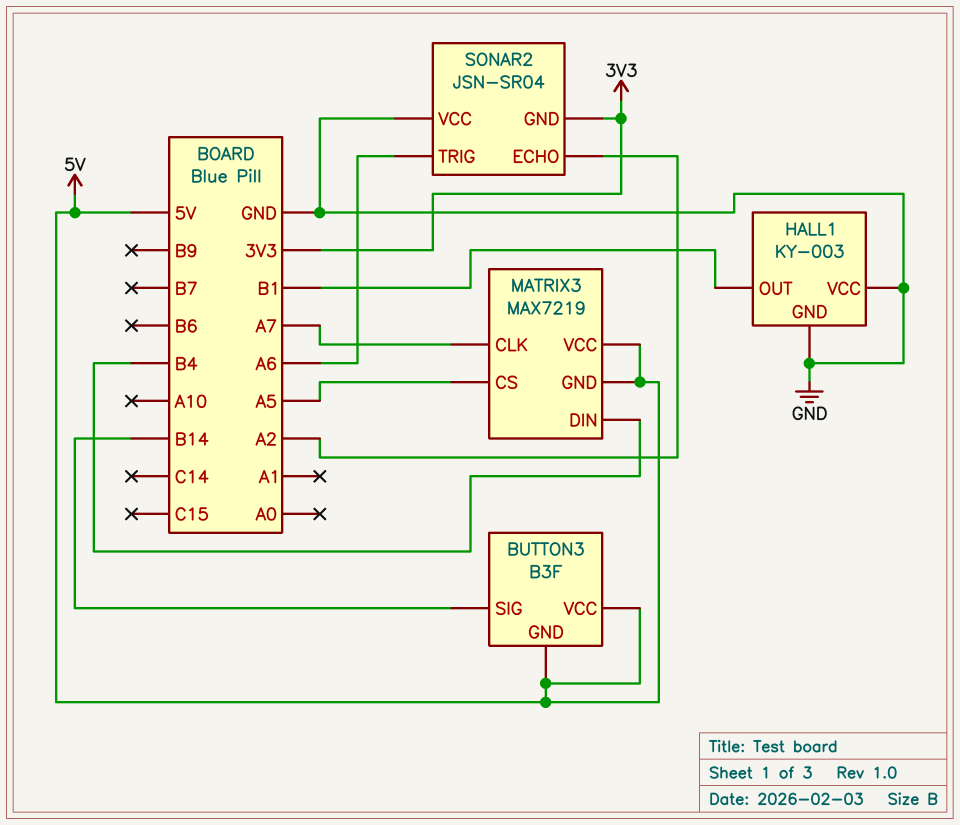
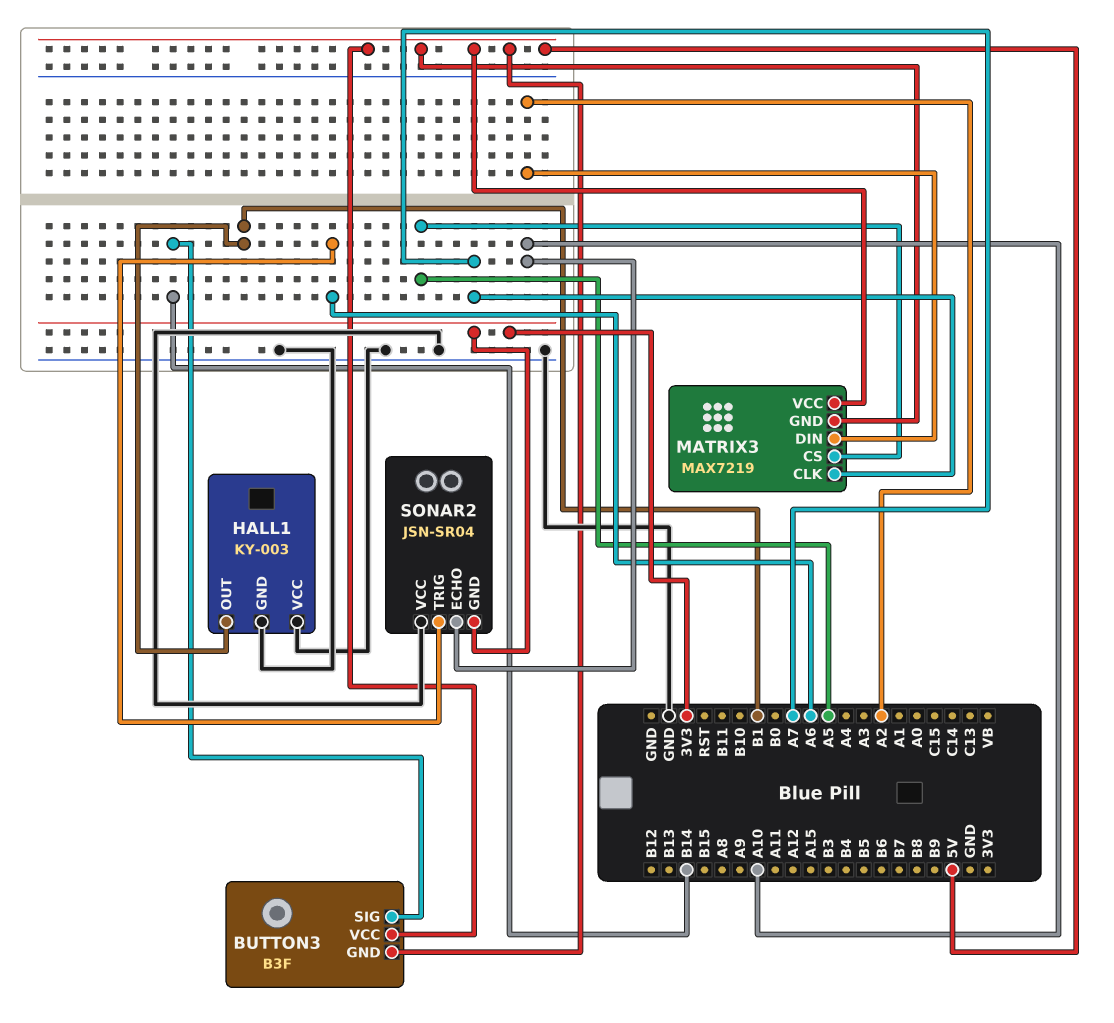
MATRIX3 pin DIN: B4 -> A2
SONAR2 pin ECHO: A2 -> A10

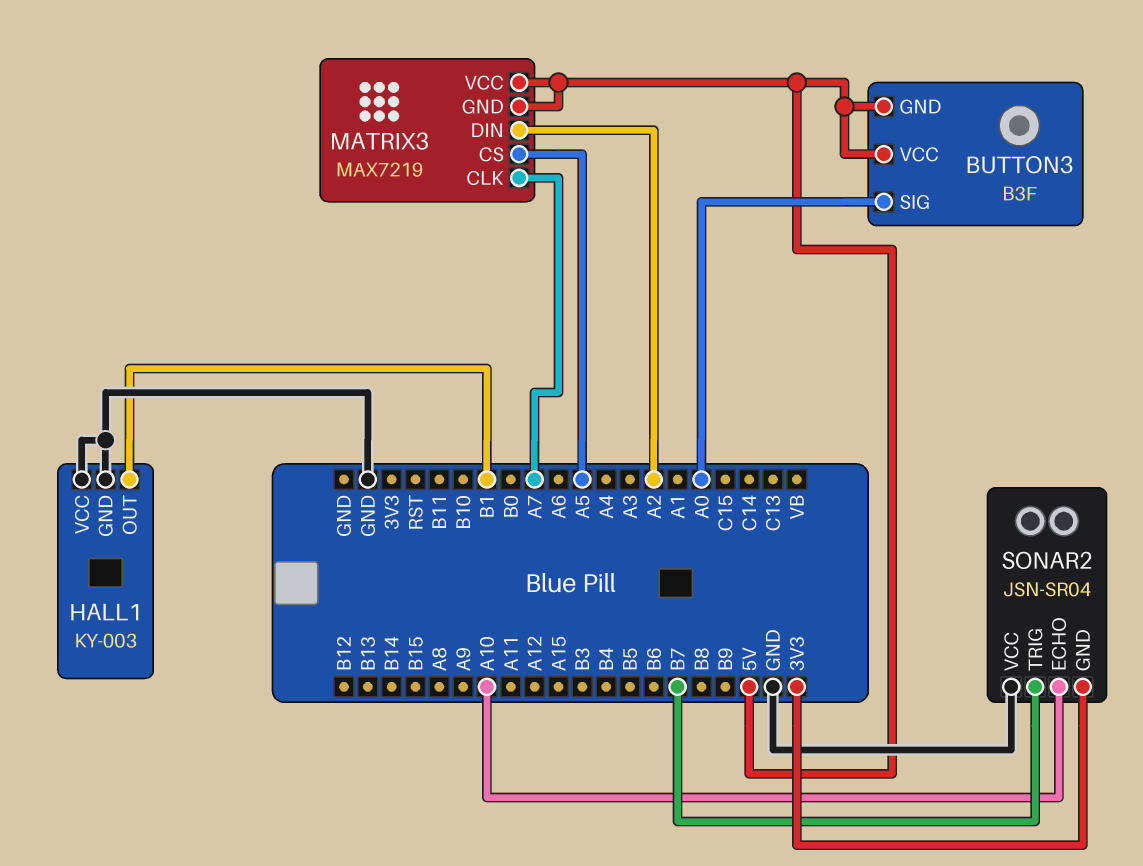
BUTTON3 pin SIG: B14 -> A0
SONAR2 pin TRIG: A6 -> B7

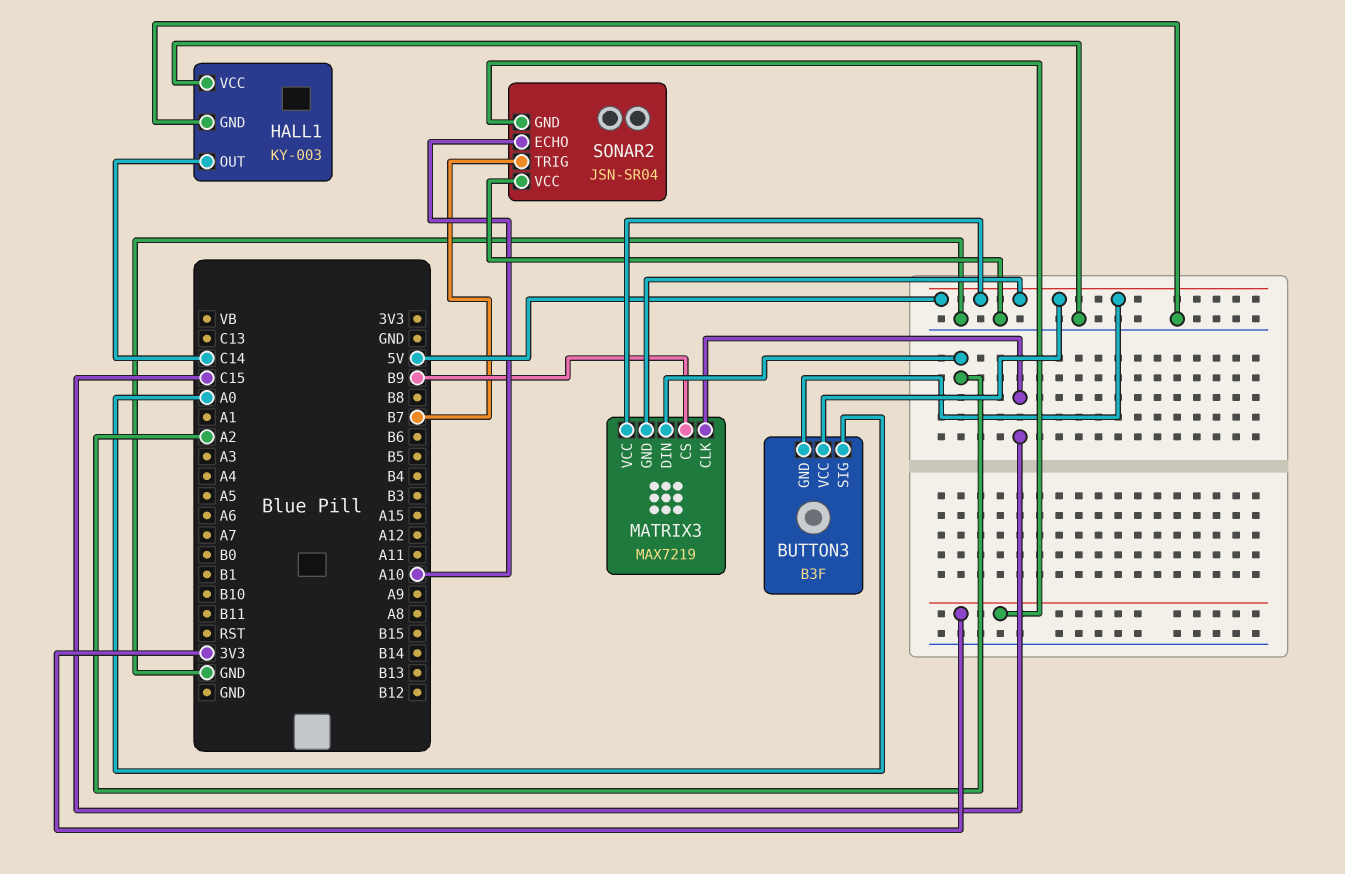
HALL1 pin OUT: B1 -> C14
MATRIX3 pin CLK: A7 -> C15
MATRIX3 pin CS: A5 -> B9

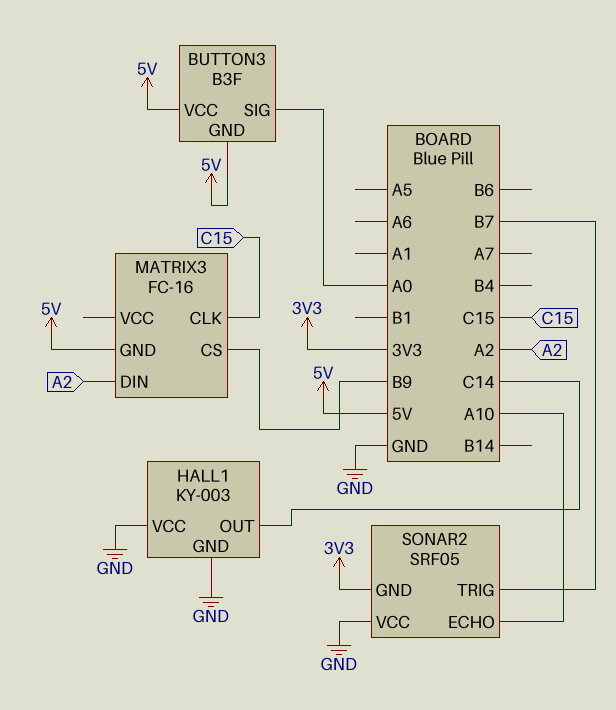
MATRIX3: MAX7219 -> FC-16
MATRIX3 pin VCC: 5V -> none
SONAR2: JSN-SR04 -> SRF05

